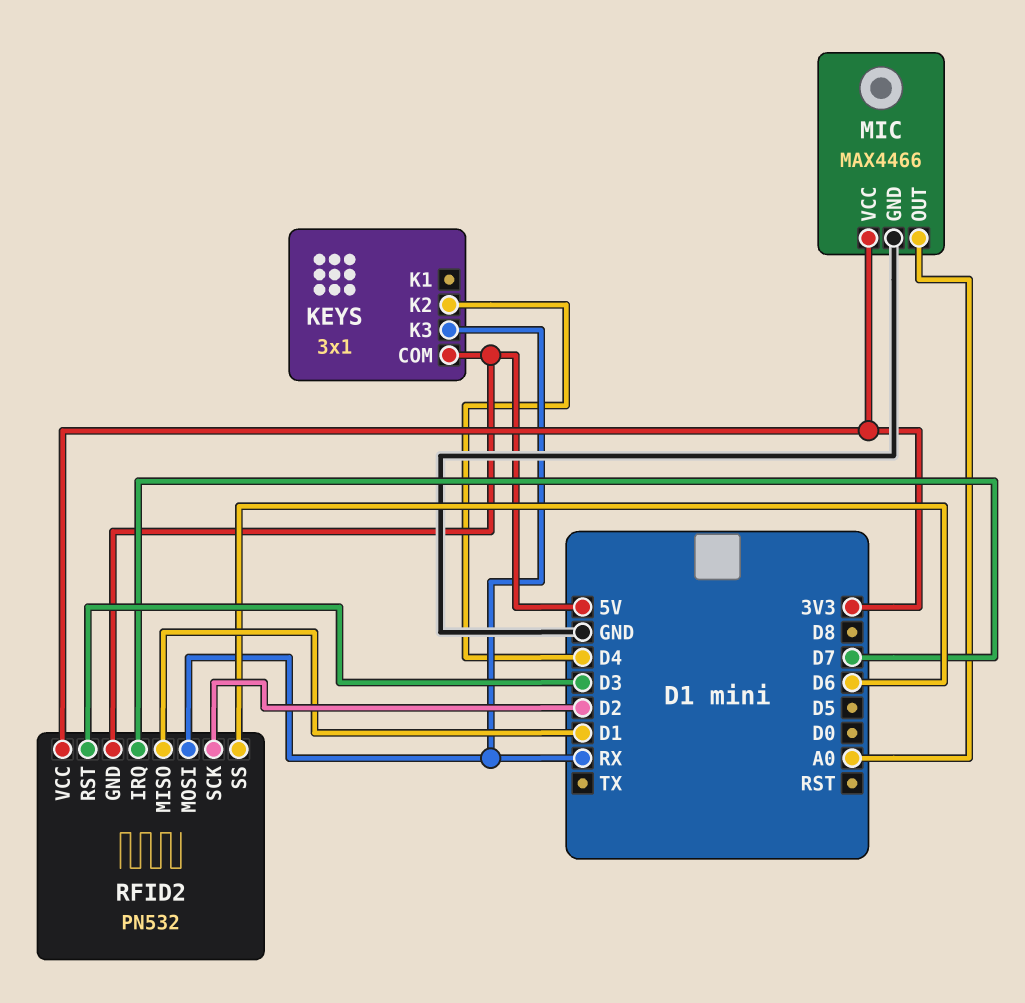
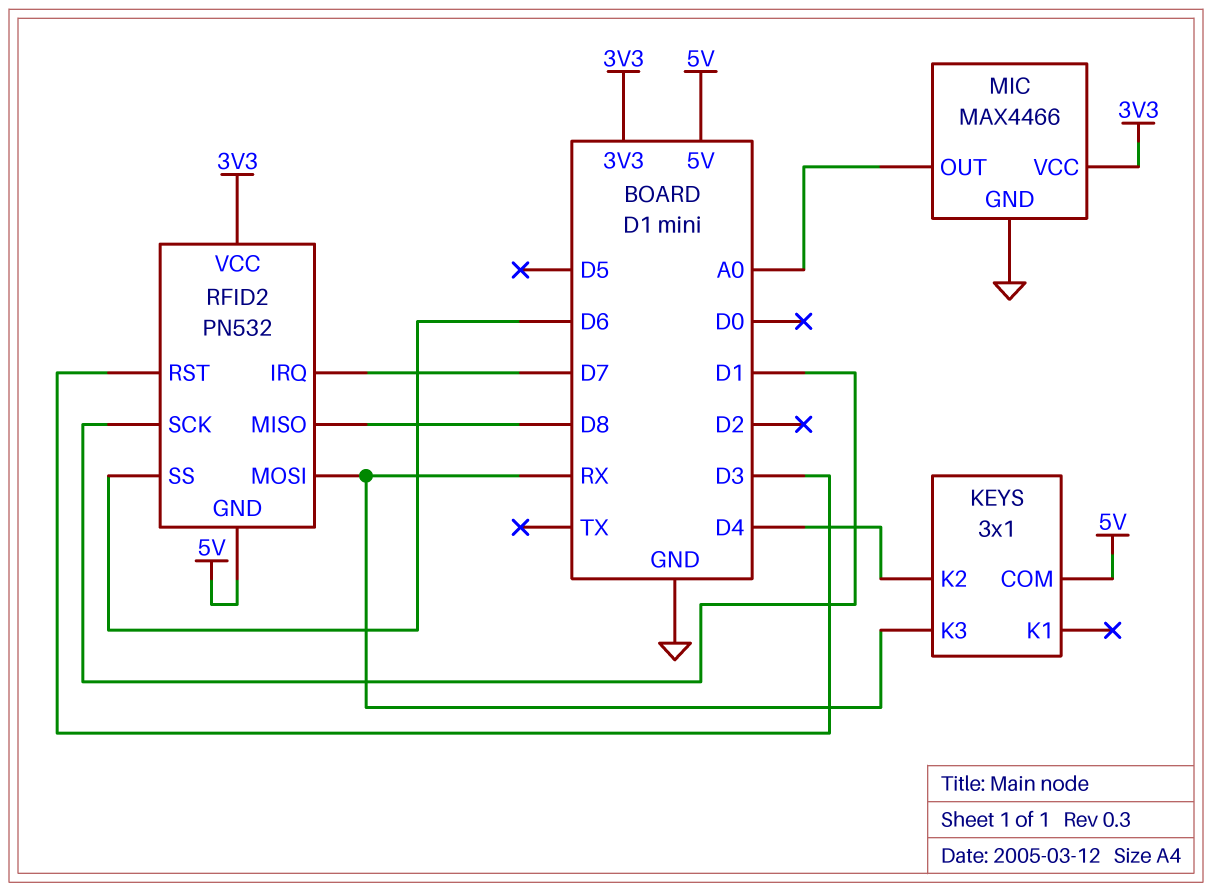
RFID2 pin MISO: D1 -> D8
RFID2 pin SCK: D2 -> D1

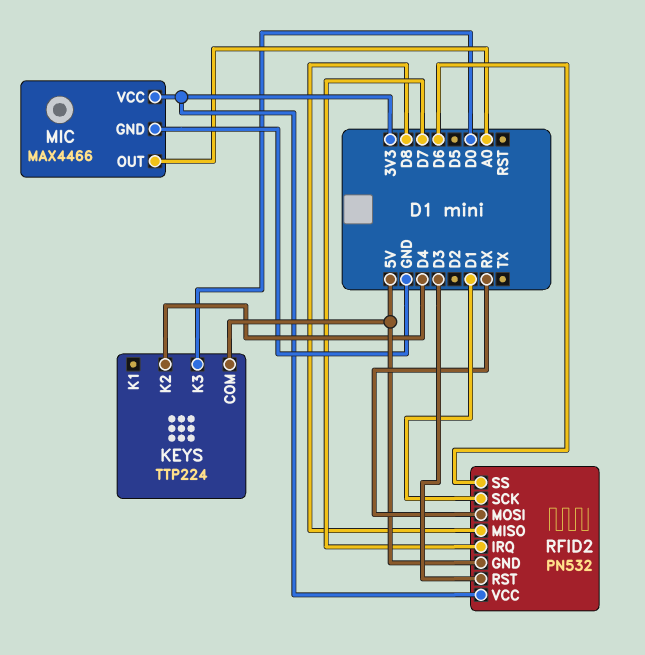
KEYS: 3x1 -> TTP224
KEYS pin K3: RX -> D0

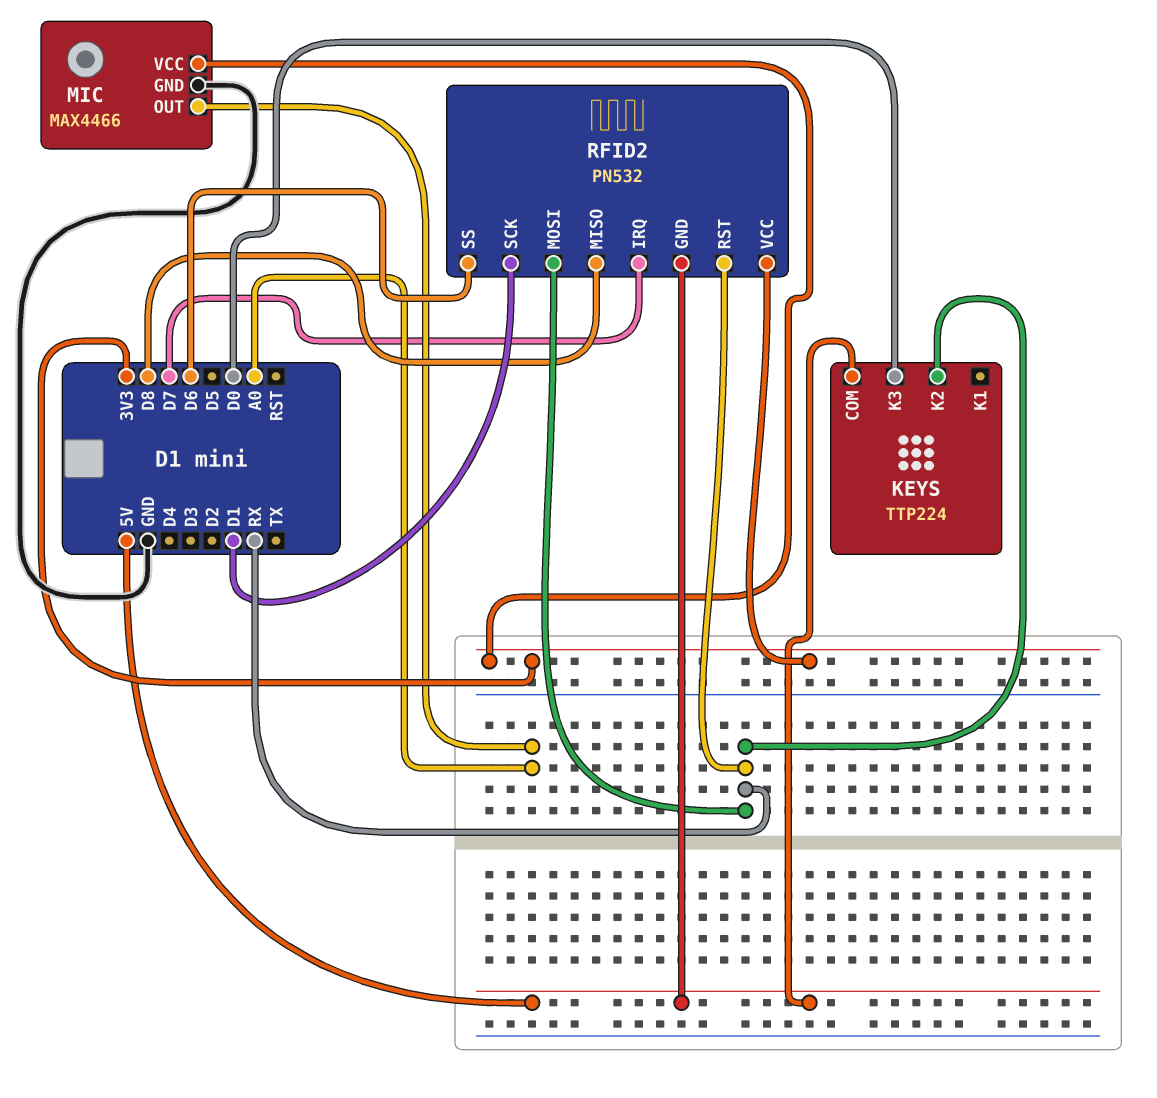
KEYS pin K2: D4 -> RX
RFID2 pin RST: D3 -> RX

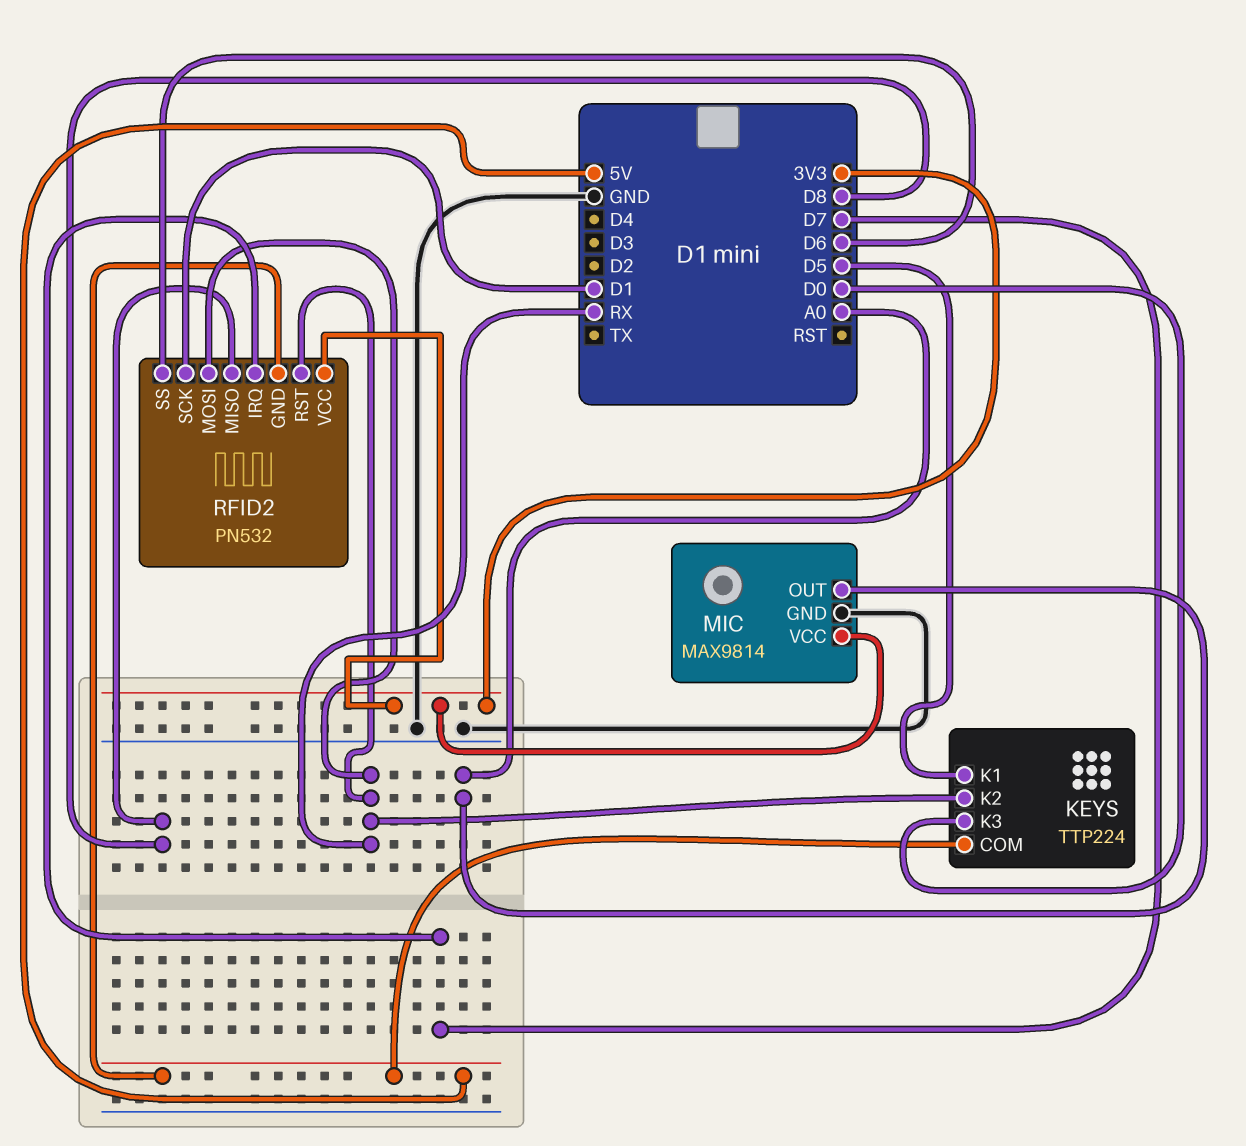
KEYS pin K1: none -> D5
MIC: MAX4466 -> MAX9814

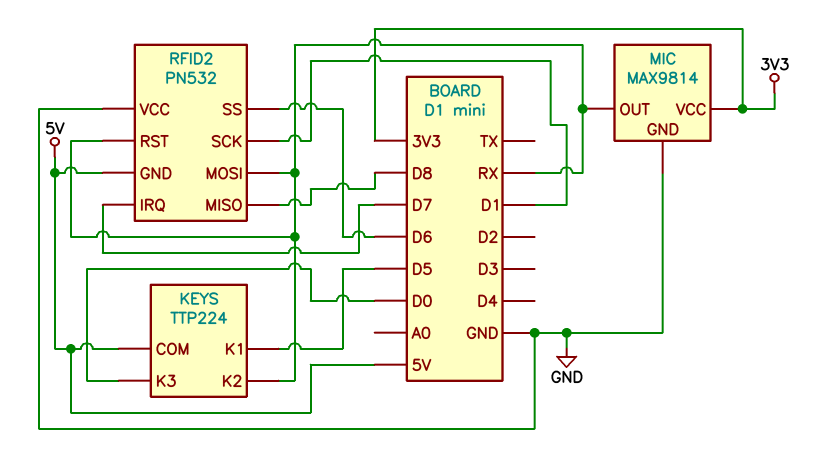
MIC pin OUT: A0 -> RX
RFID2 pin VCC: 3V3 -> GND

